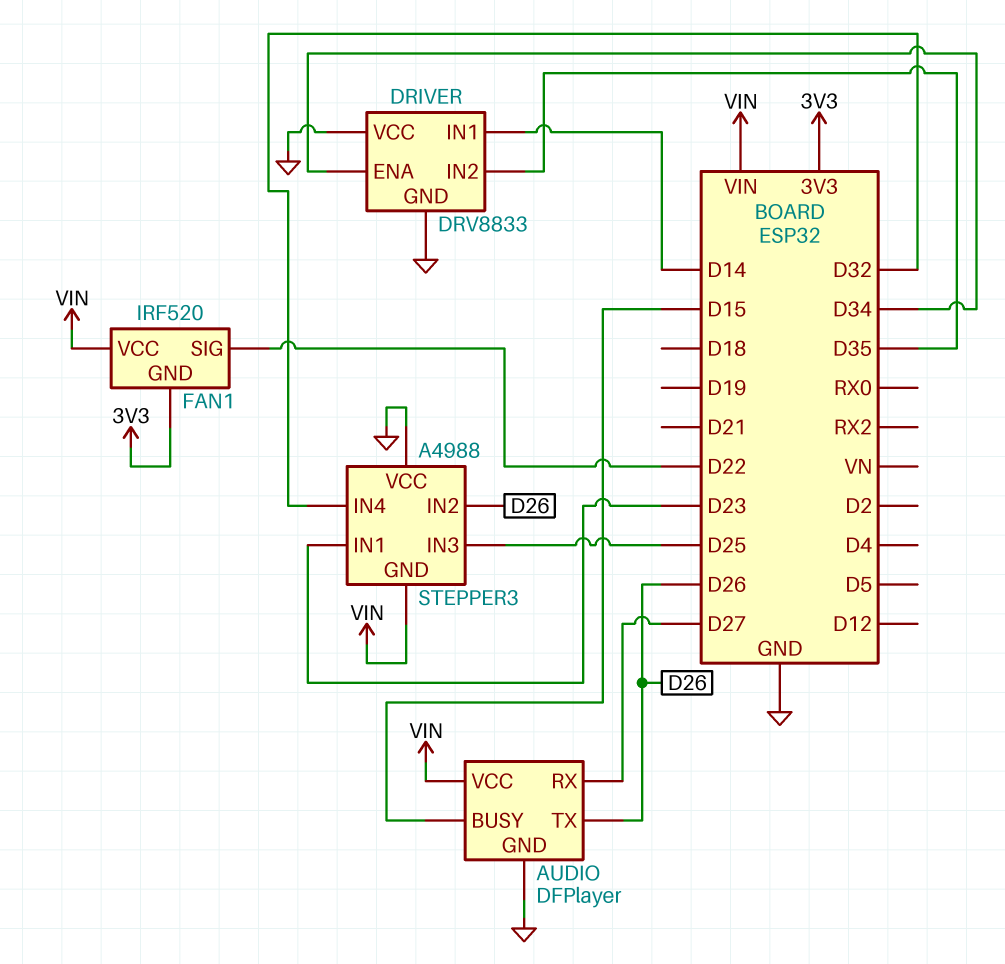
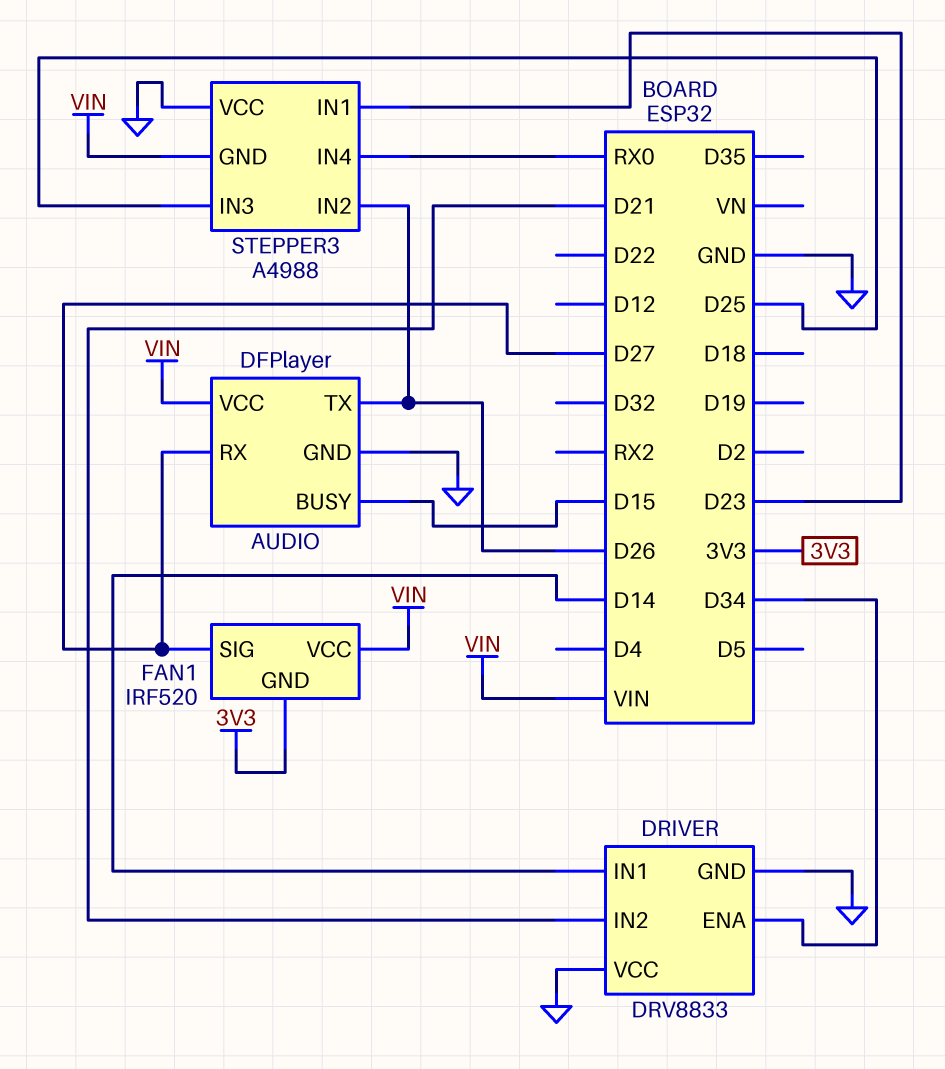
DRIVER pin IN2: D35 -> D21
FAN1 pin SIG: D22 -> D27
STEPPER3 pin IN4: D32 -> RX0

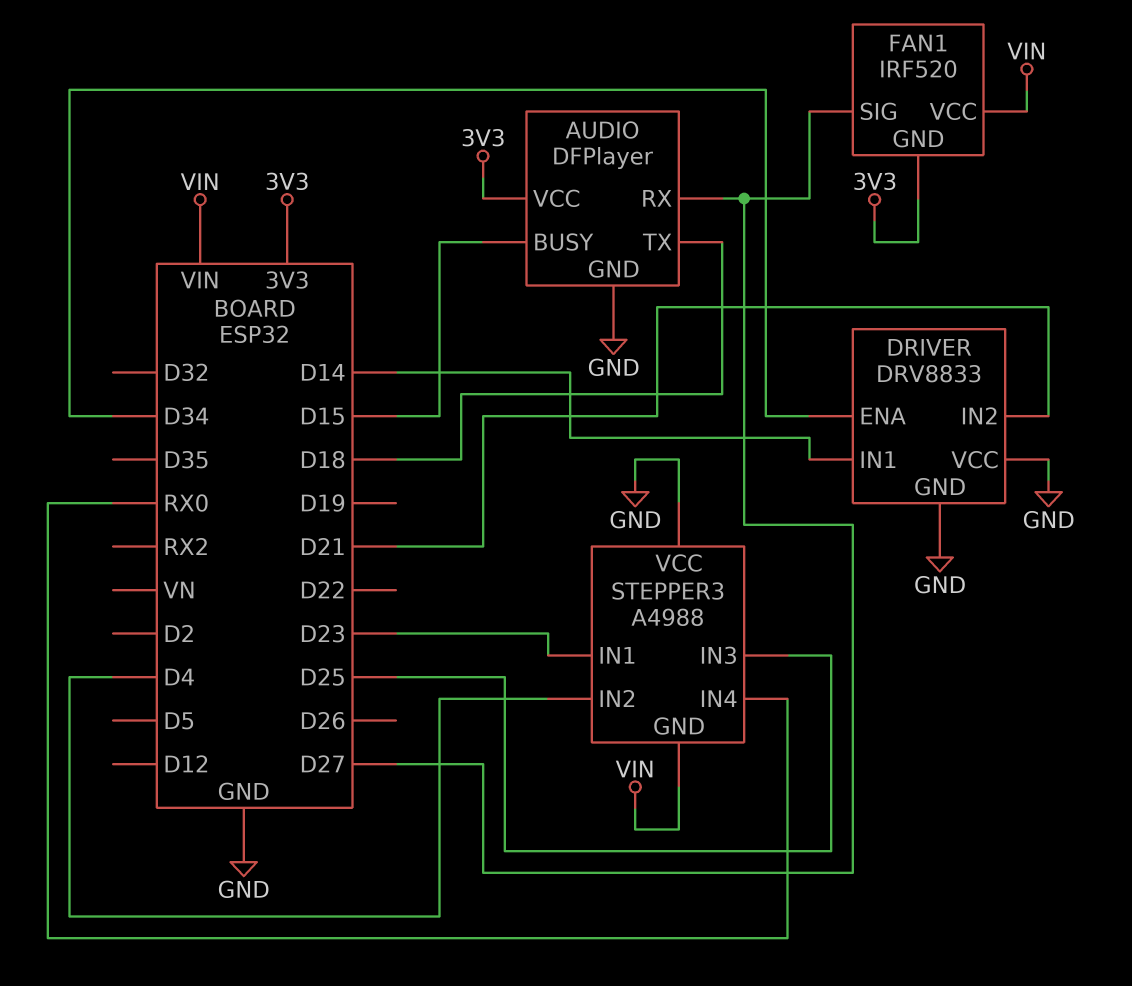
AUDIO pin TX: D26 -> D18
AUDIO pin VCC: VIN -> 3V3
STEPPER3 pin IN2: D26 -> D4

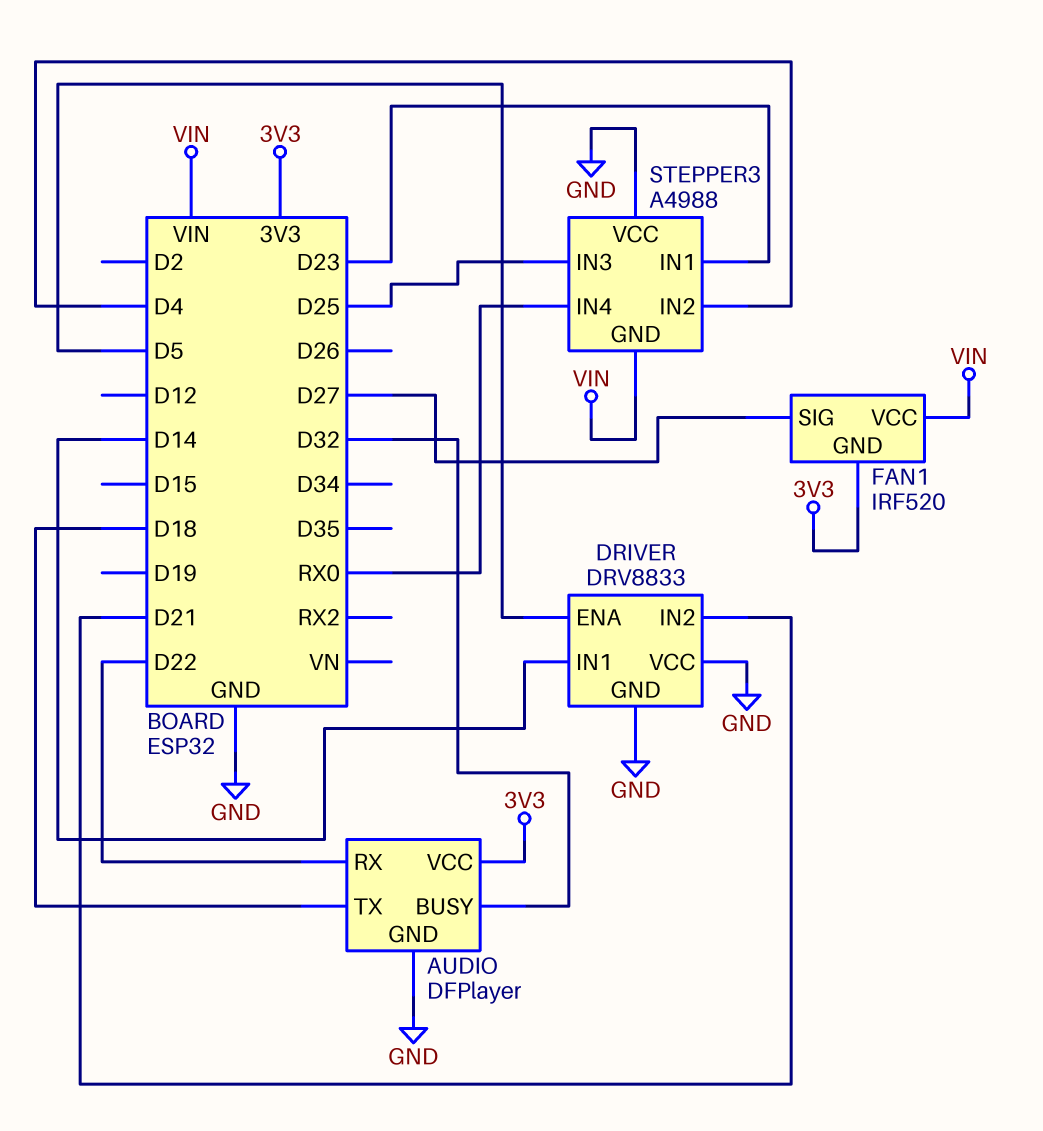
AUDIO pin BUSY: D15 -> D32
AUDIO pin RX: D27 -> D22
DRIVER pin ENA: D34 -> D5

